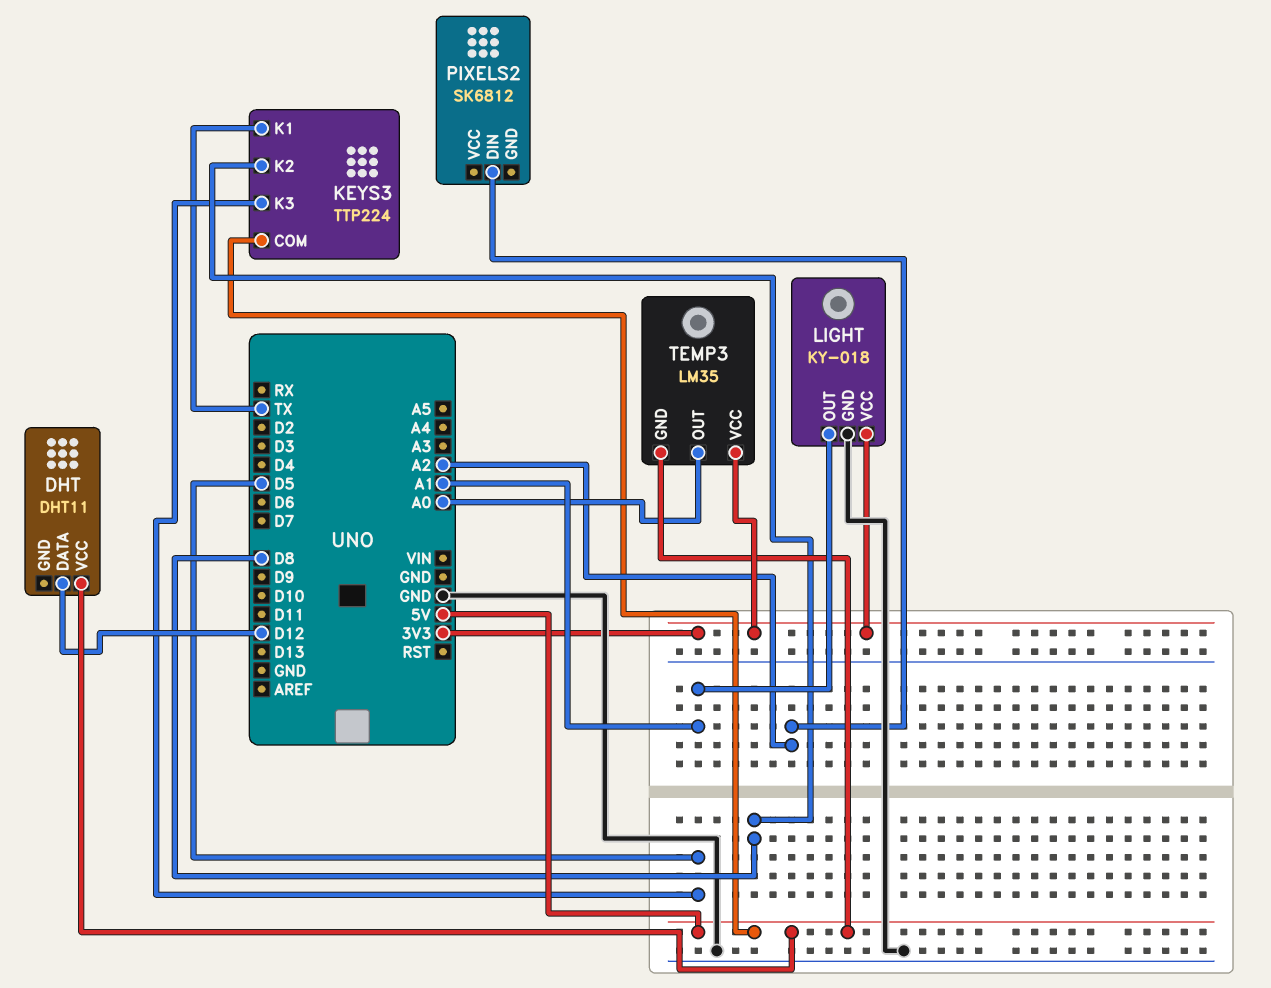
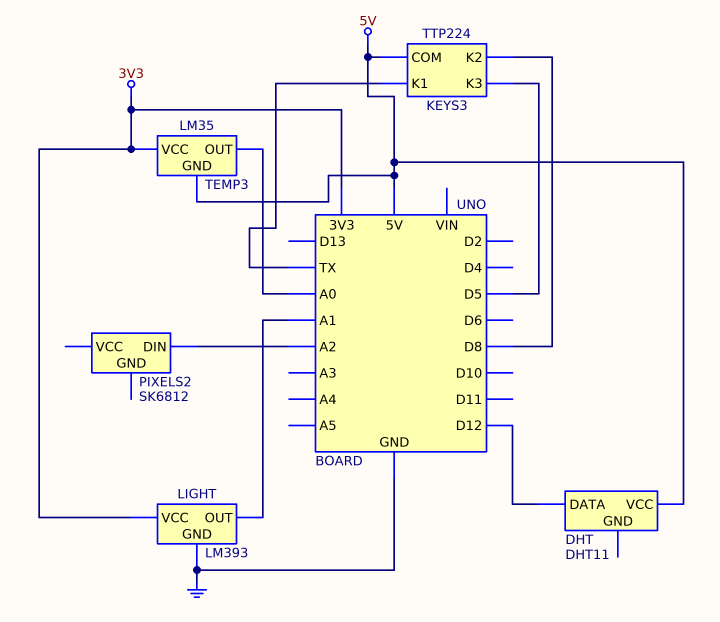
LIGHT: KY-018 -> LM393

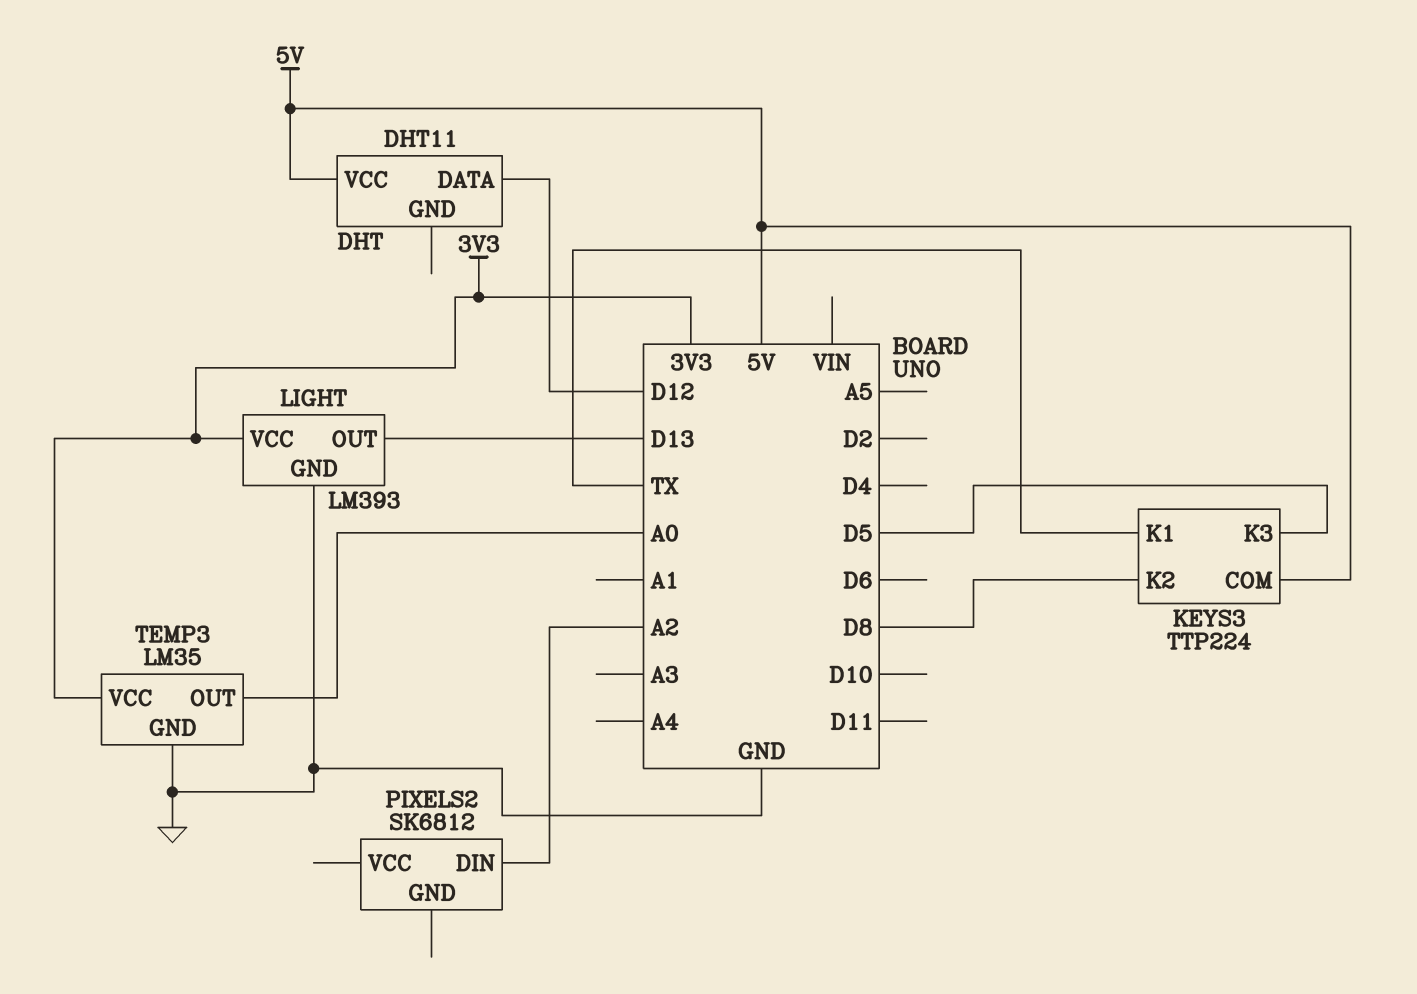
LIGHT pin OUT: A1 -> D13
TEMP3 pin GND: 5V -> GND

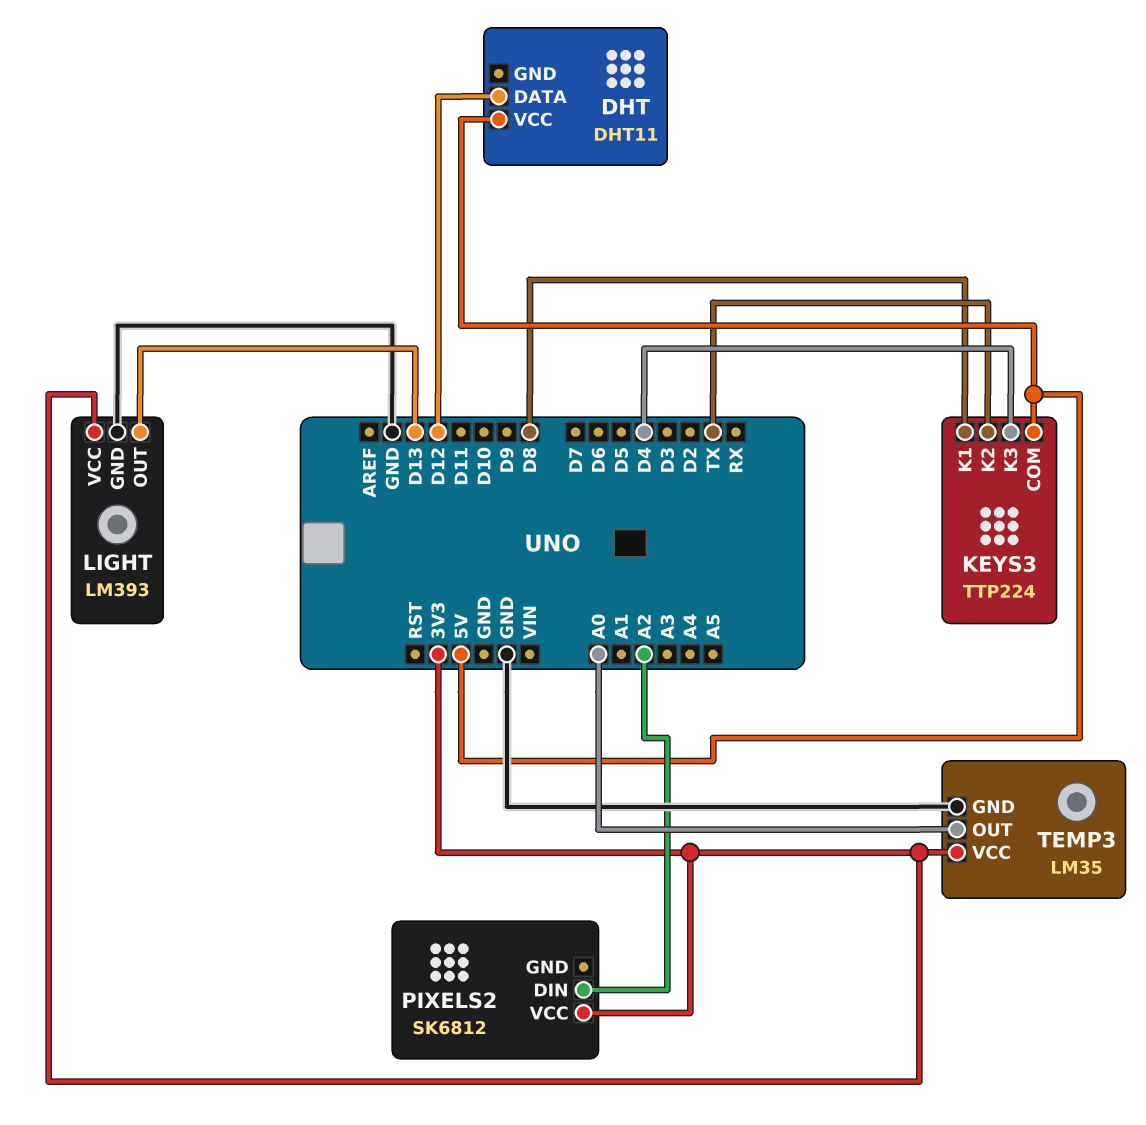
KEYS3 pin K1: TX -> D8
KEYS3 pin K2: D8 -> TX
KEYS3 pin K3: D5 -> D4
PIXELS2 pin VCC: none -> 3V3

